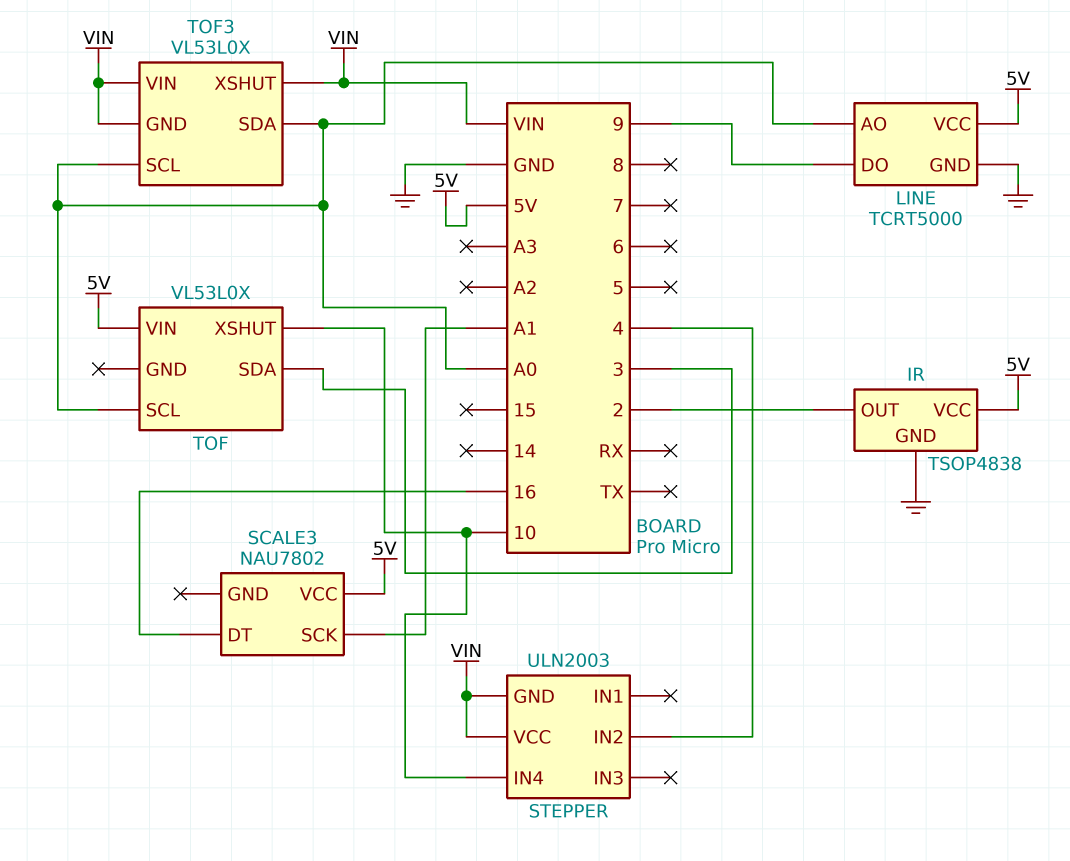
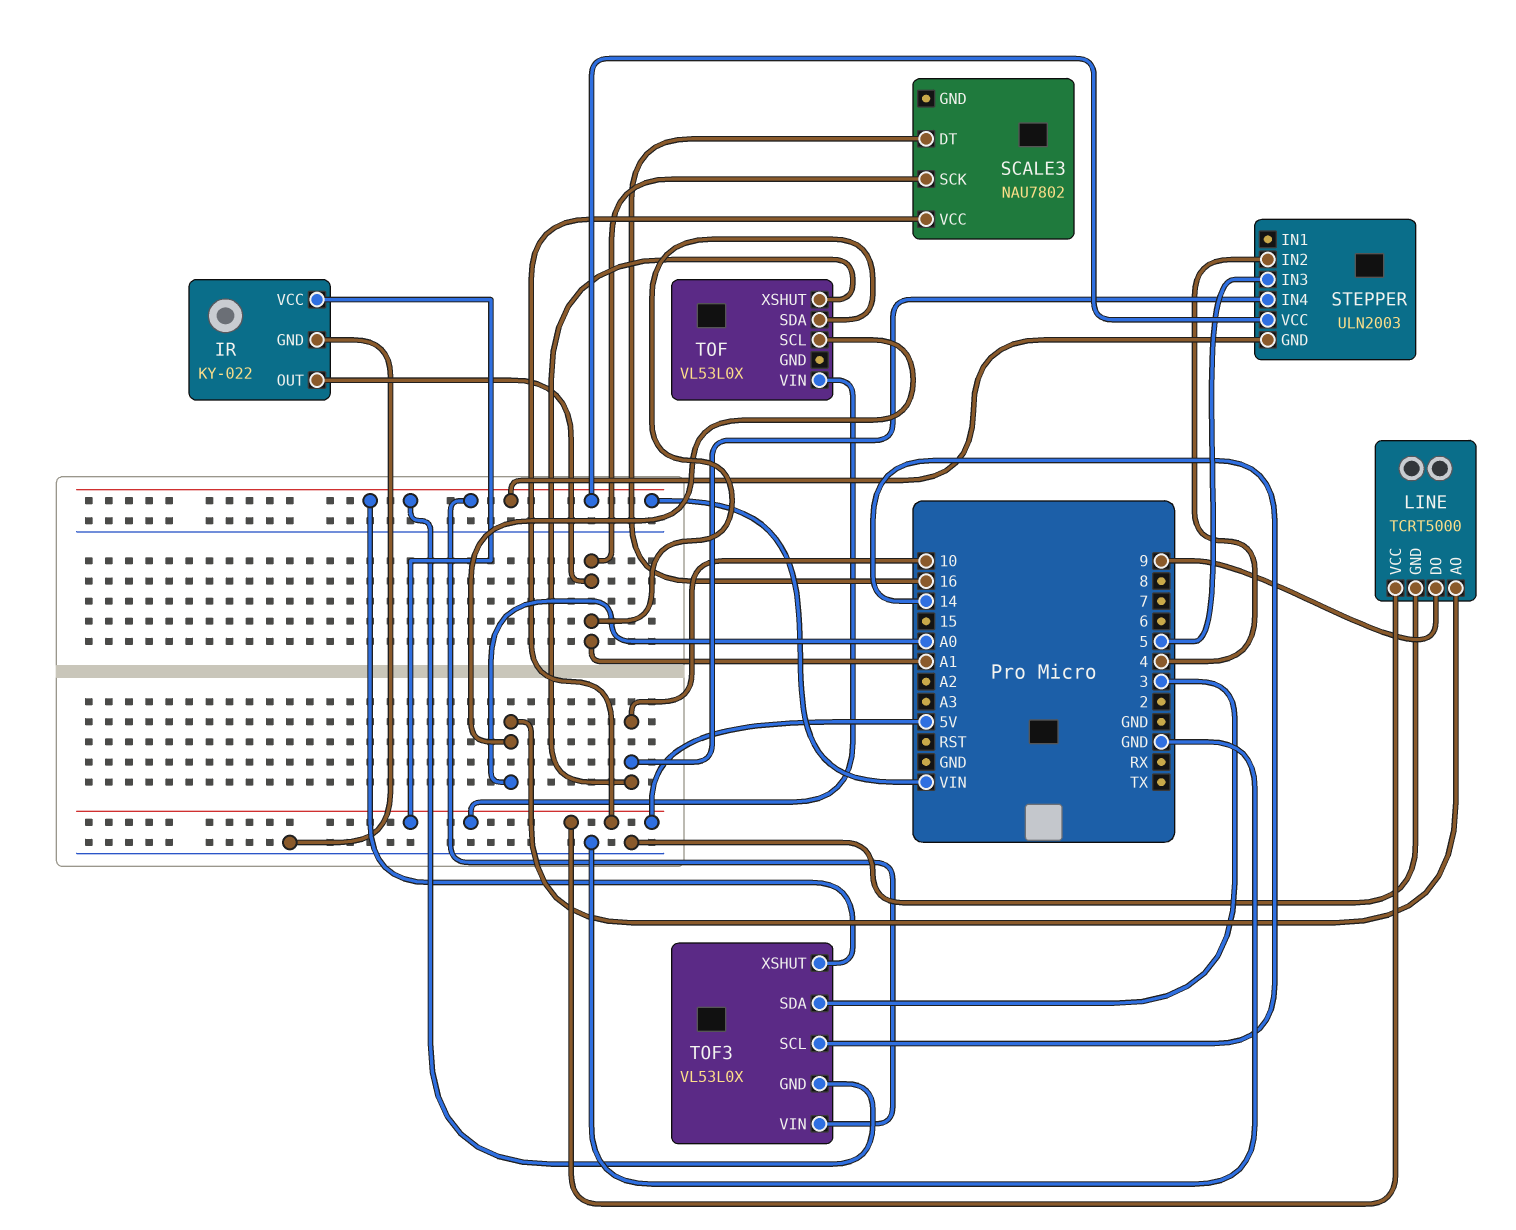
IR: TSOP4838 -> KY-022
IR pin OUT: 2 -> A1
STEPPER pin IN3: none -> 5
TOF pin SDA: 3 -> A1
TOF3 pin SCL: A0 -> 14
TOF3 pin SDA: A0 -> 3

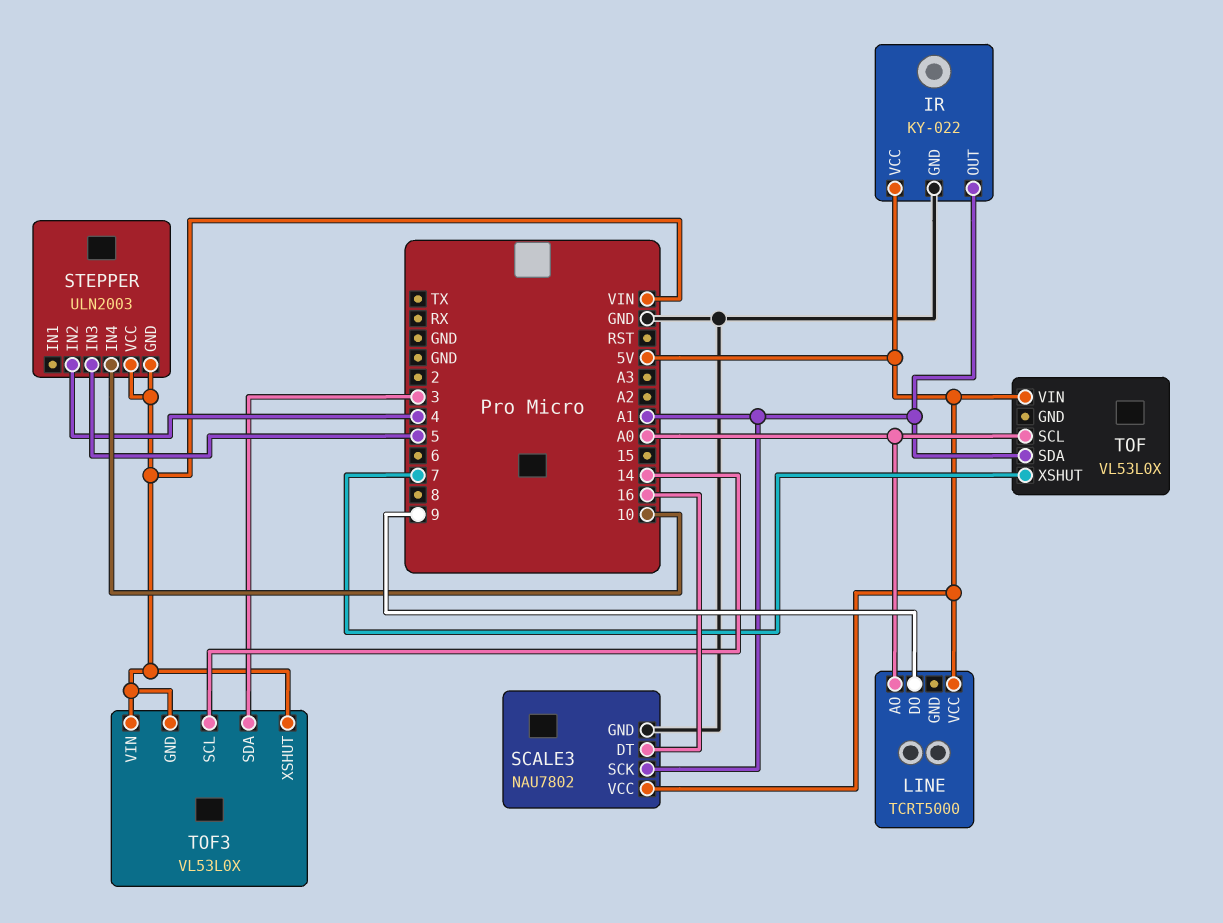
LINE pin GND: GND -> none
SCALE3 pin GND: none -> GND
TOF pin XSHUT: 10 -> 7

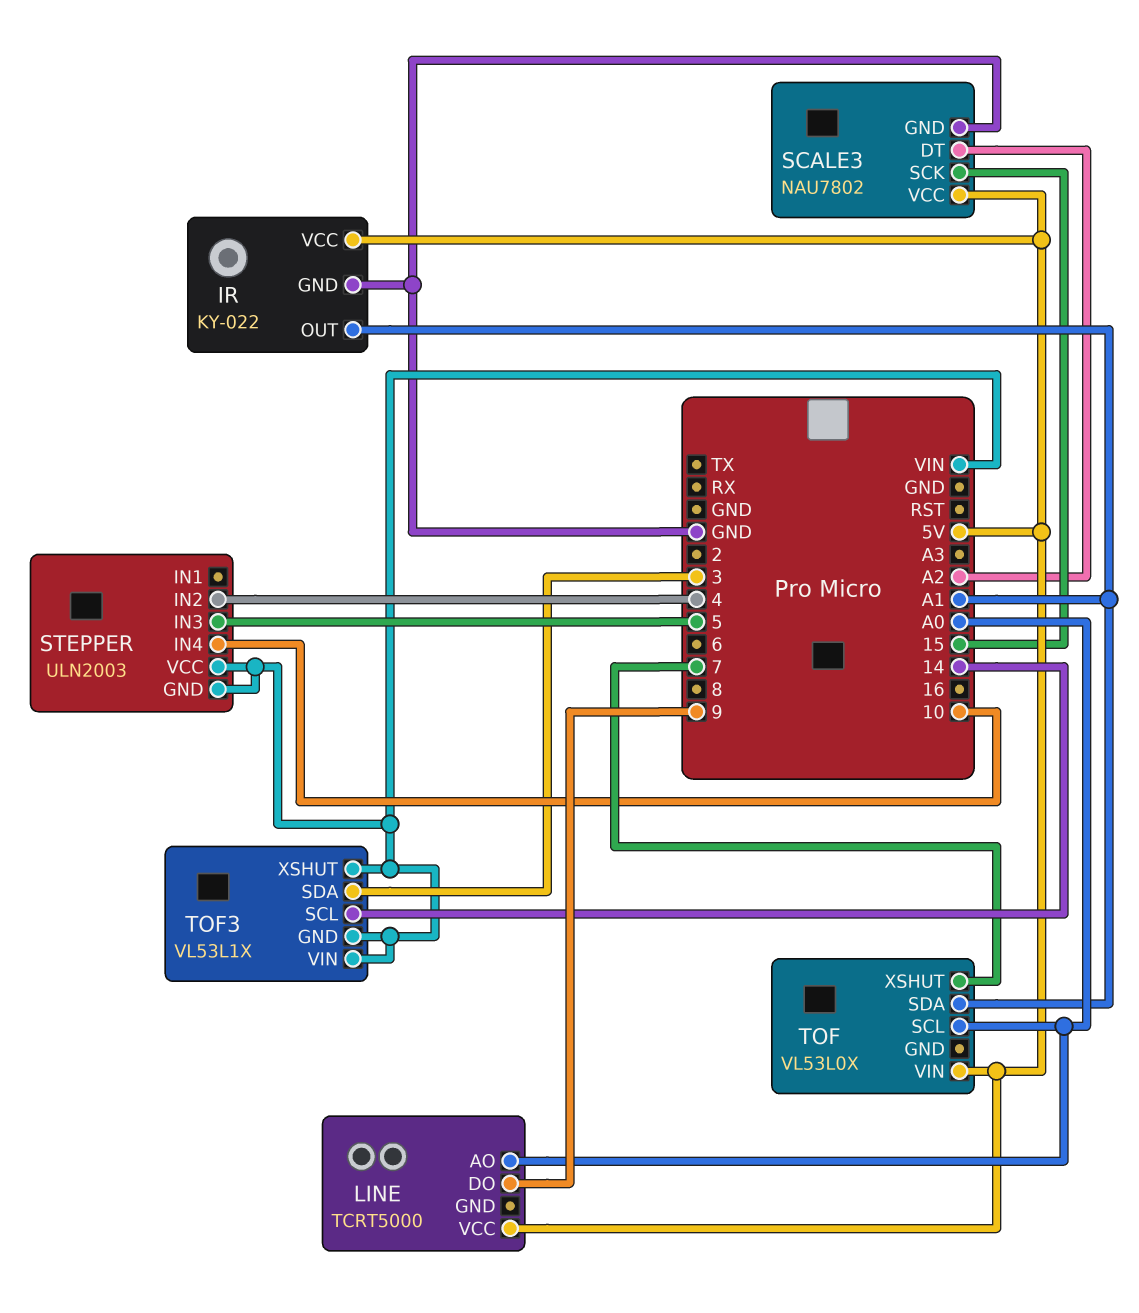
SCALE3 pin DT: 16 -> A2
SCALE3 pin SCK: A1 -> 15
TOF3: VL53L0X -> VL53L1X

